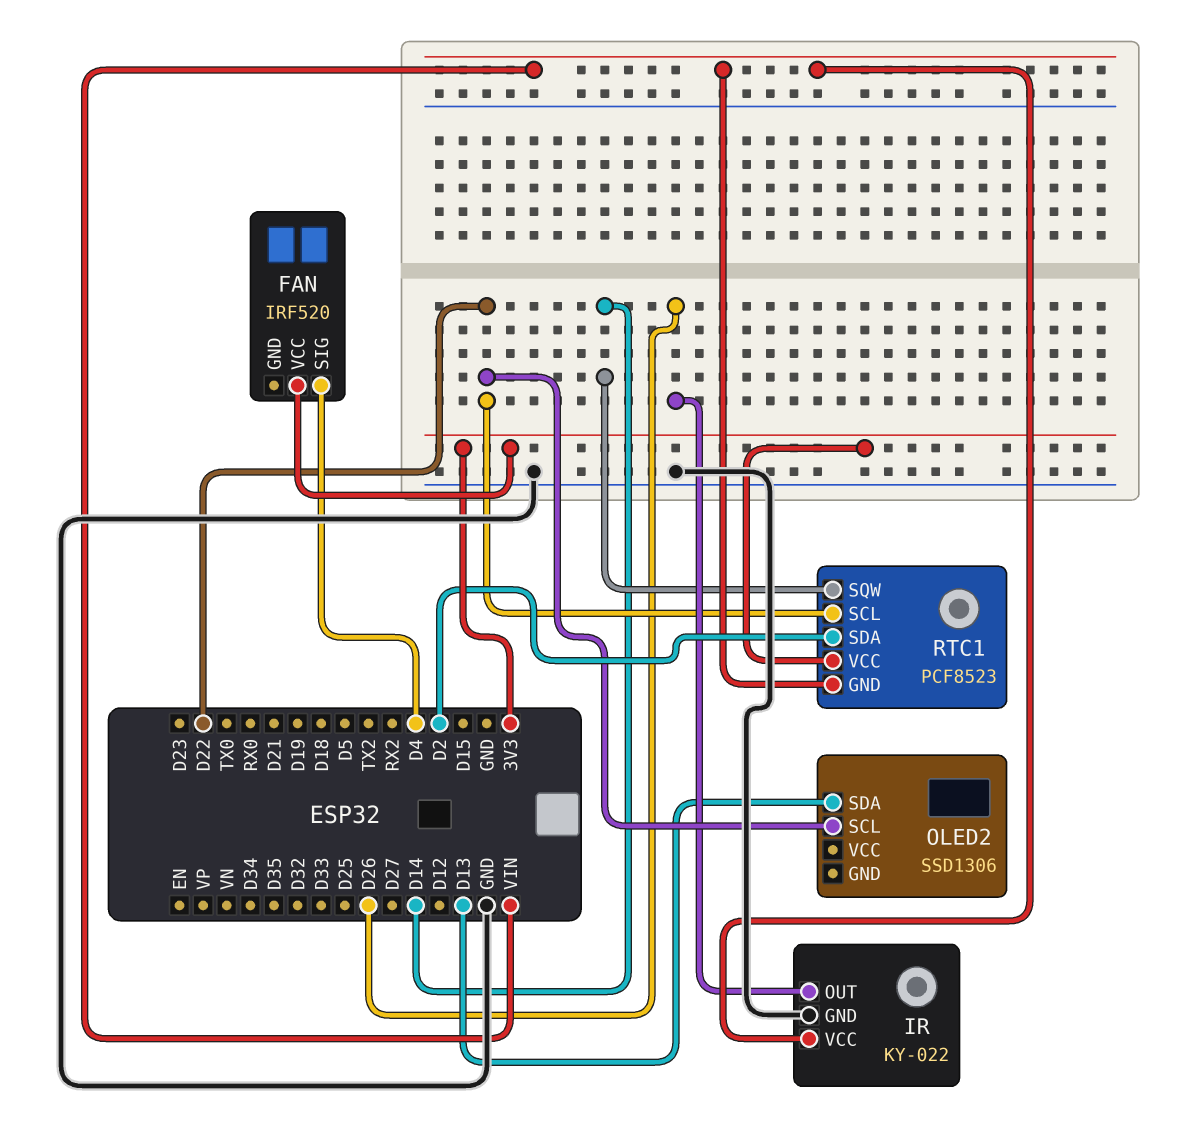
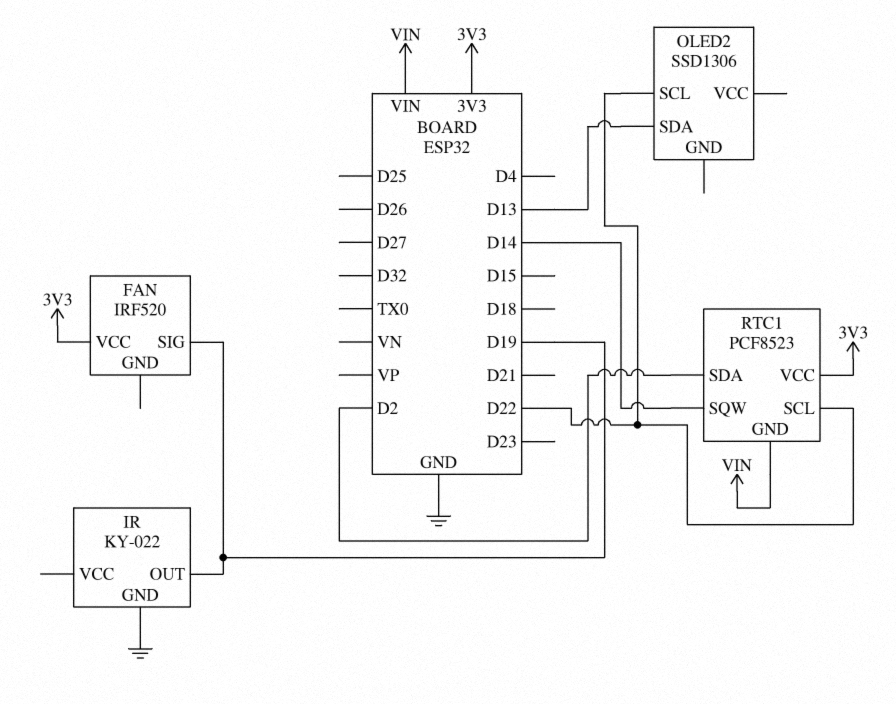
FAN pin SIG: D4 -> D19
IR pin OUT: D26 -> D19
IR pin VCC: VIN -> none

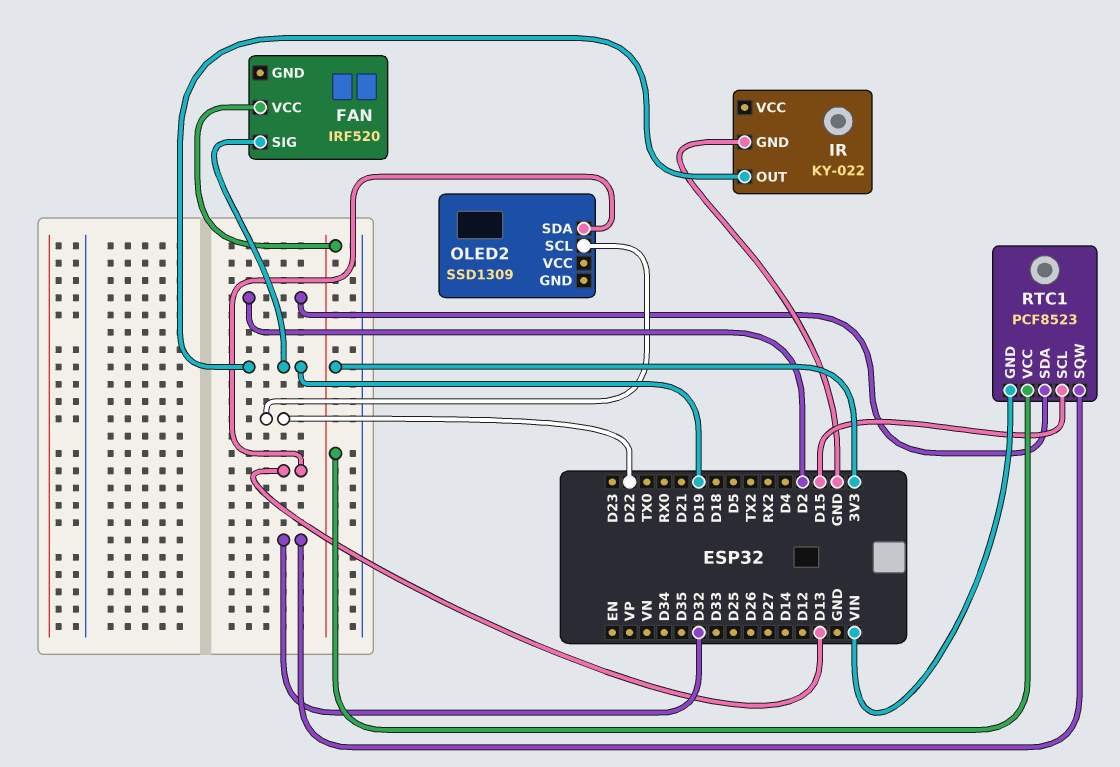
OLED2: SSD1306 -> SSD1309
RTC1 pin SCL: D22 -> D15
RTC1 pin SQW: D14 -> D32

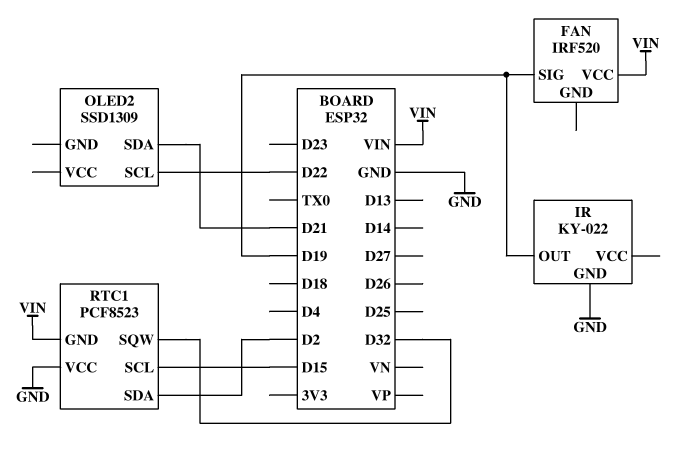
FAN pin VCC: 3V3 -> VIN
OLED2 pin SDA: D13 -> D21
RTC1 pin VCC: 3V3 -> GND

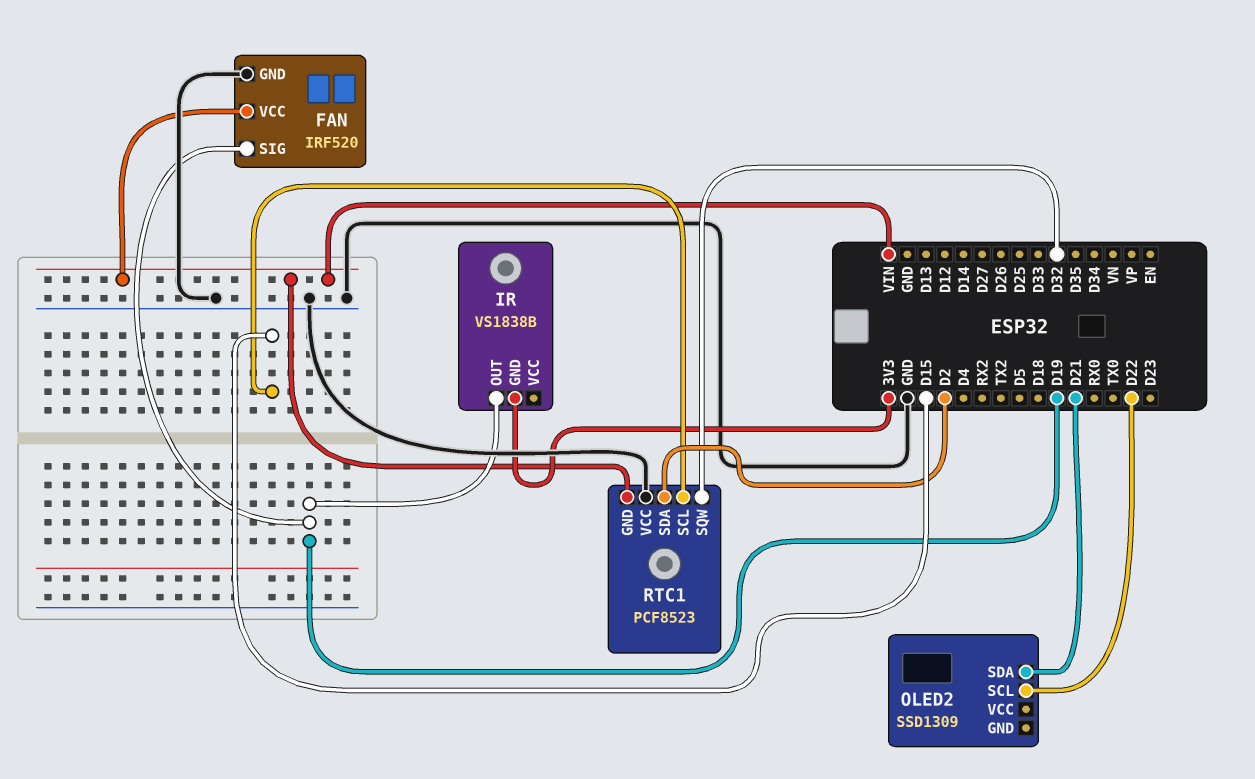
FAN pin GND: none -> GND
IR: KY-022 -> VS1838B
IR pin GND: GND -> 3V3

